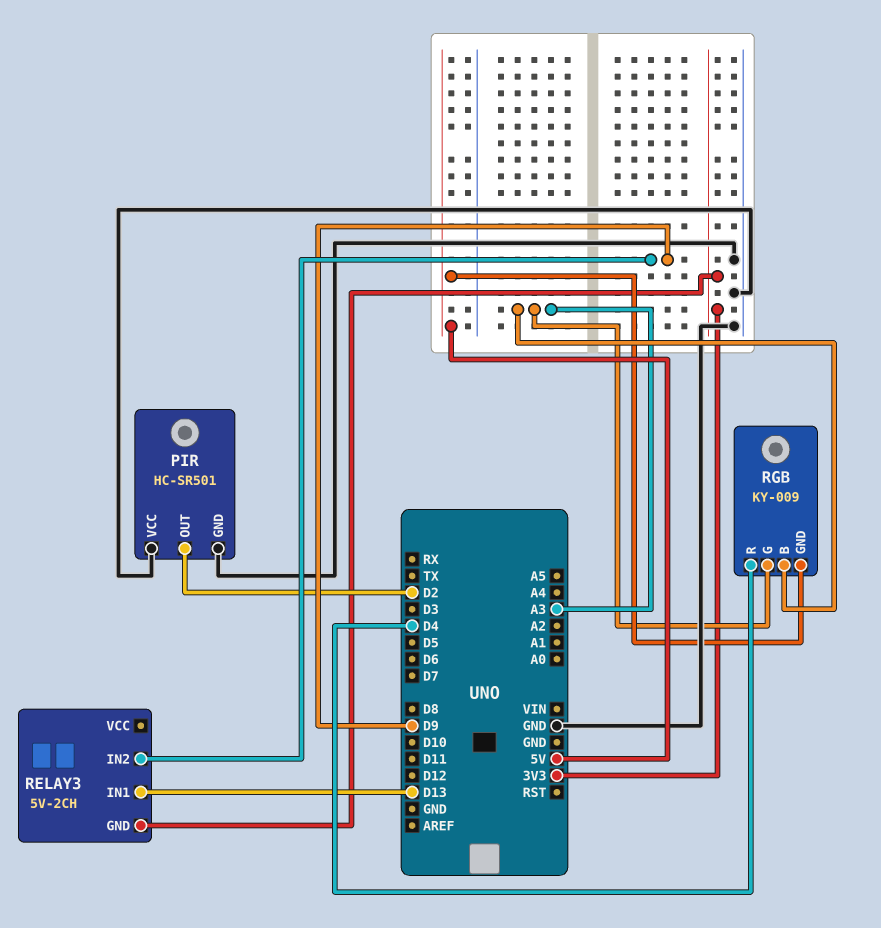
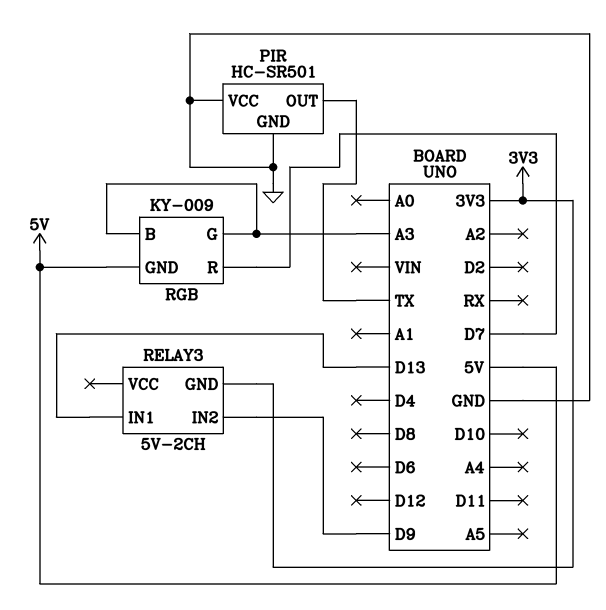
PIR pin OUT: D2 -> TX
RGB pin R: D4 -> D7

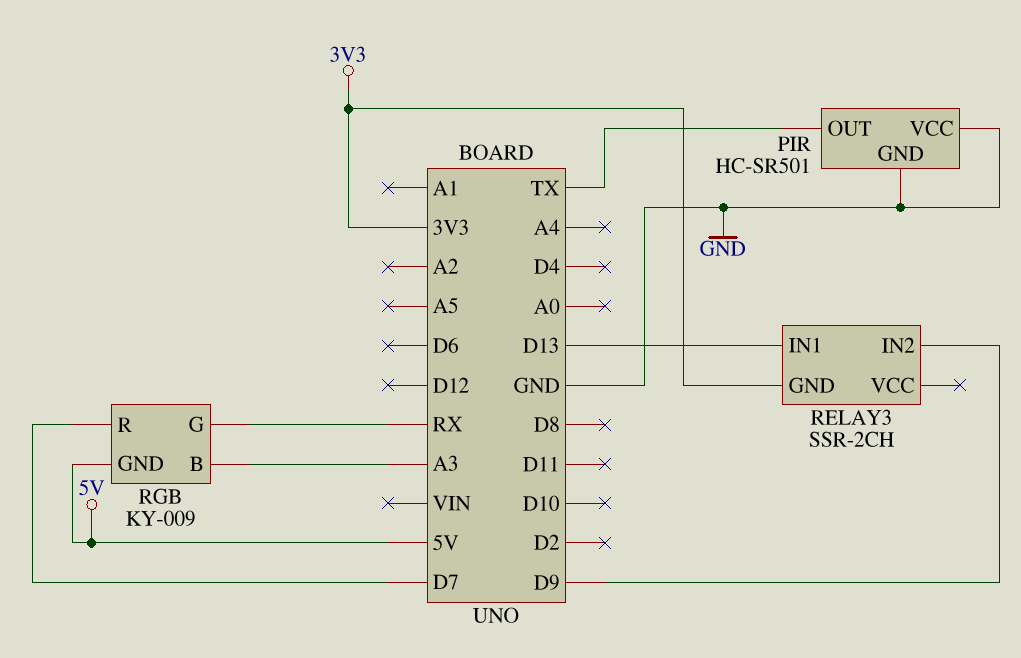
RELAY3: 5V-2CH -> SSR-2CH
RGB pin G: A3 -> RX

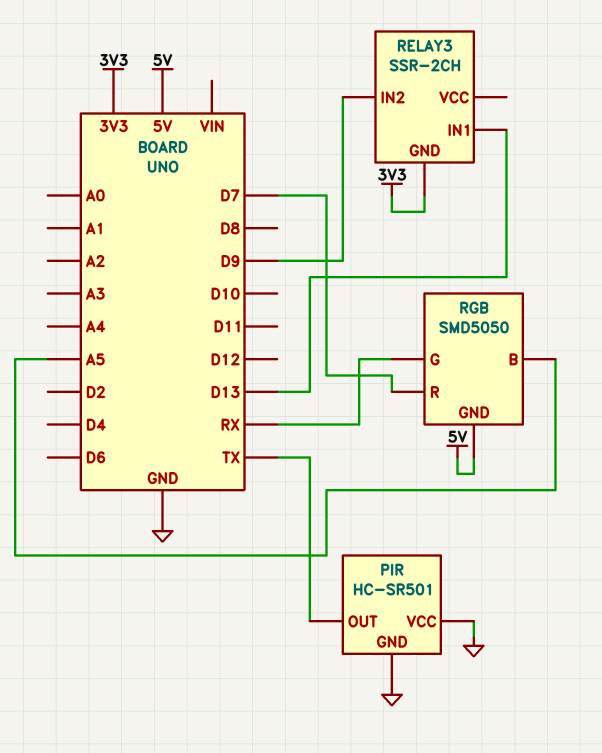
RGB: KY-009 -> SMD5050
RGB pin B: A3 -> A5

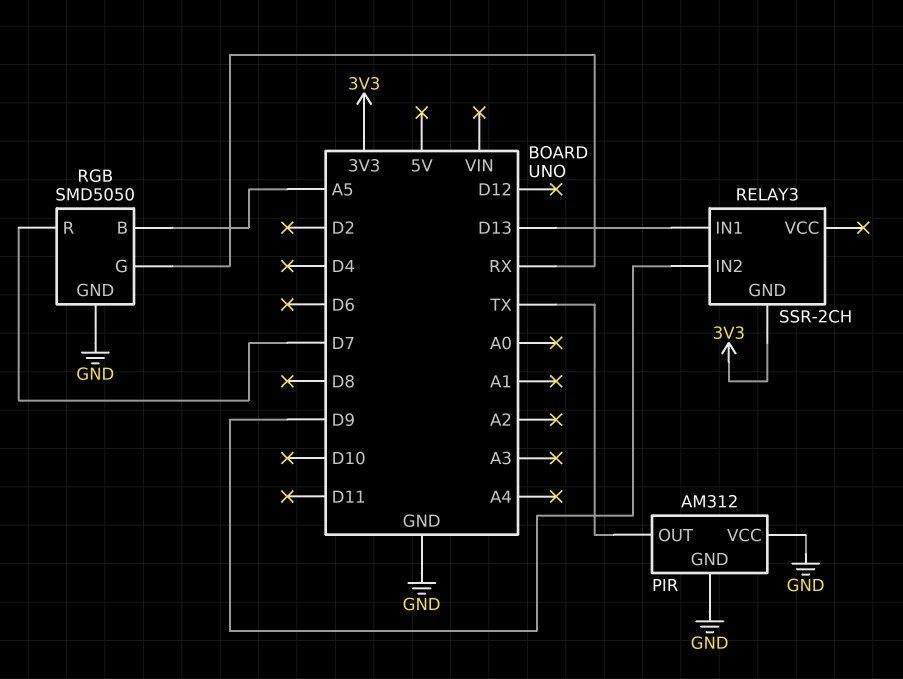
PIR: HC-SR501 -> AM312
RGB pin GND: 5V -> GND

